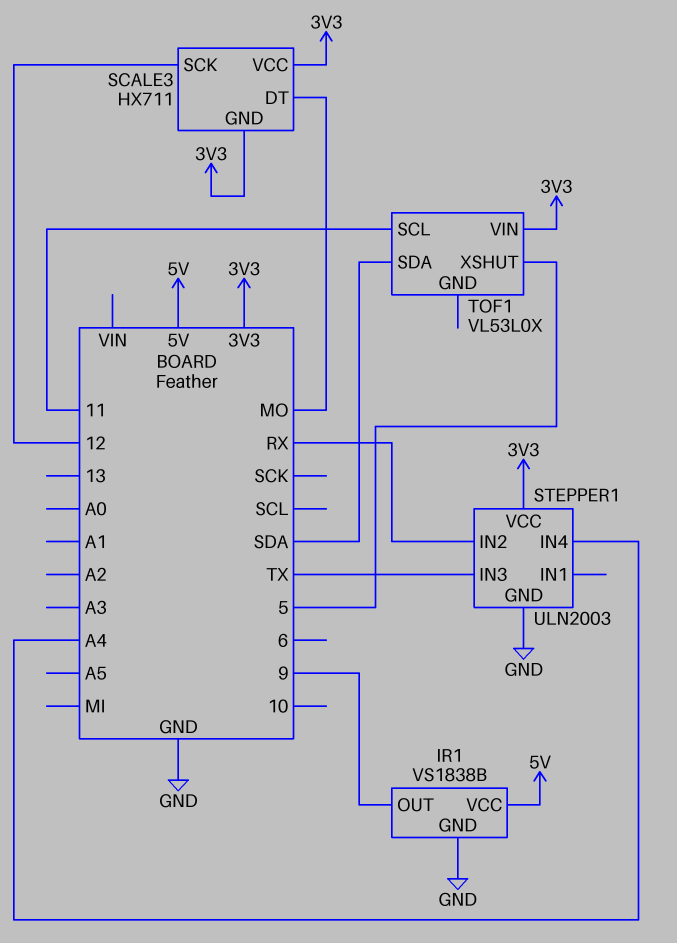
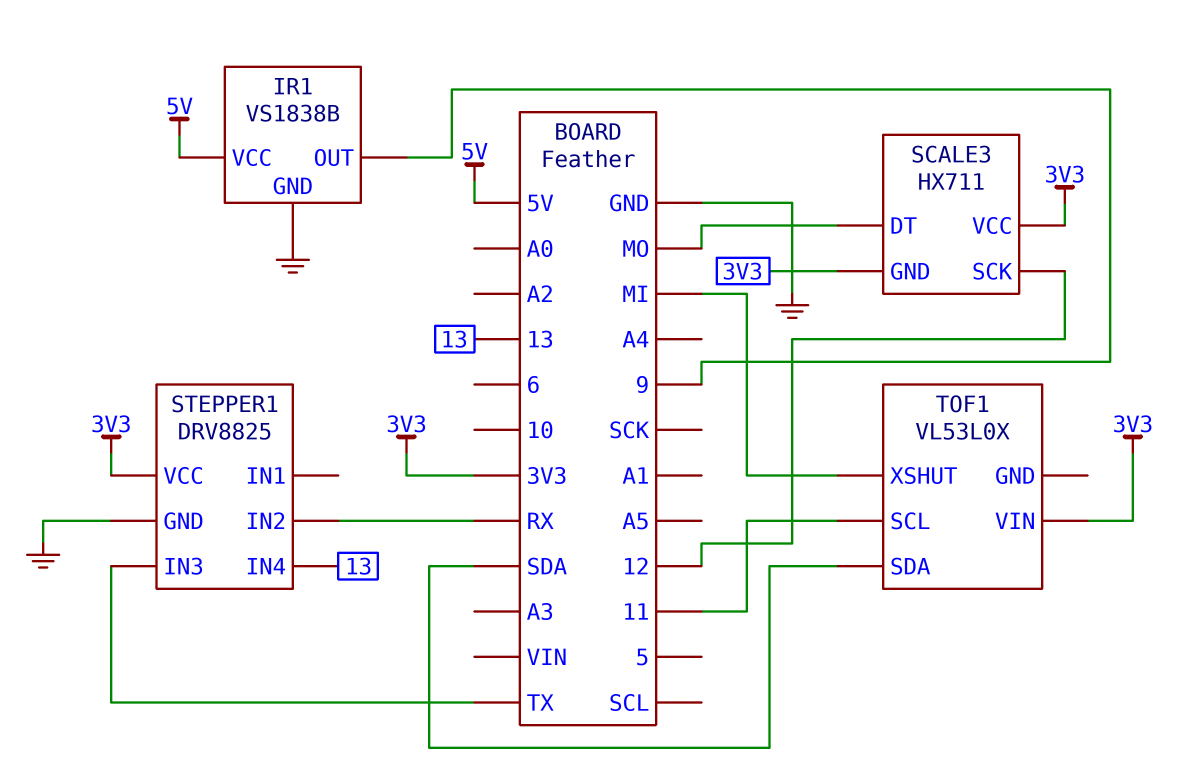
STEPPER1: ULN2003 -> DRV8825
STEPPER1 pin IN4: A4 -> 13
TOF1 pin XSHUT: 5 -> MI

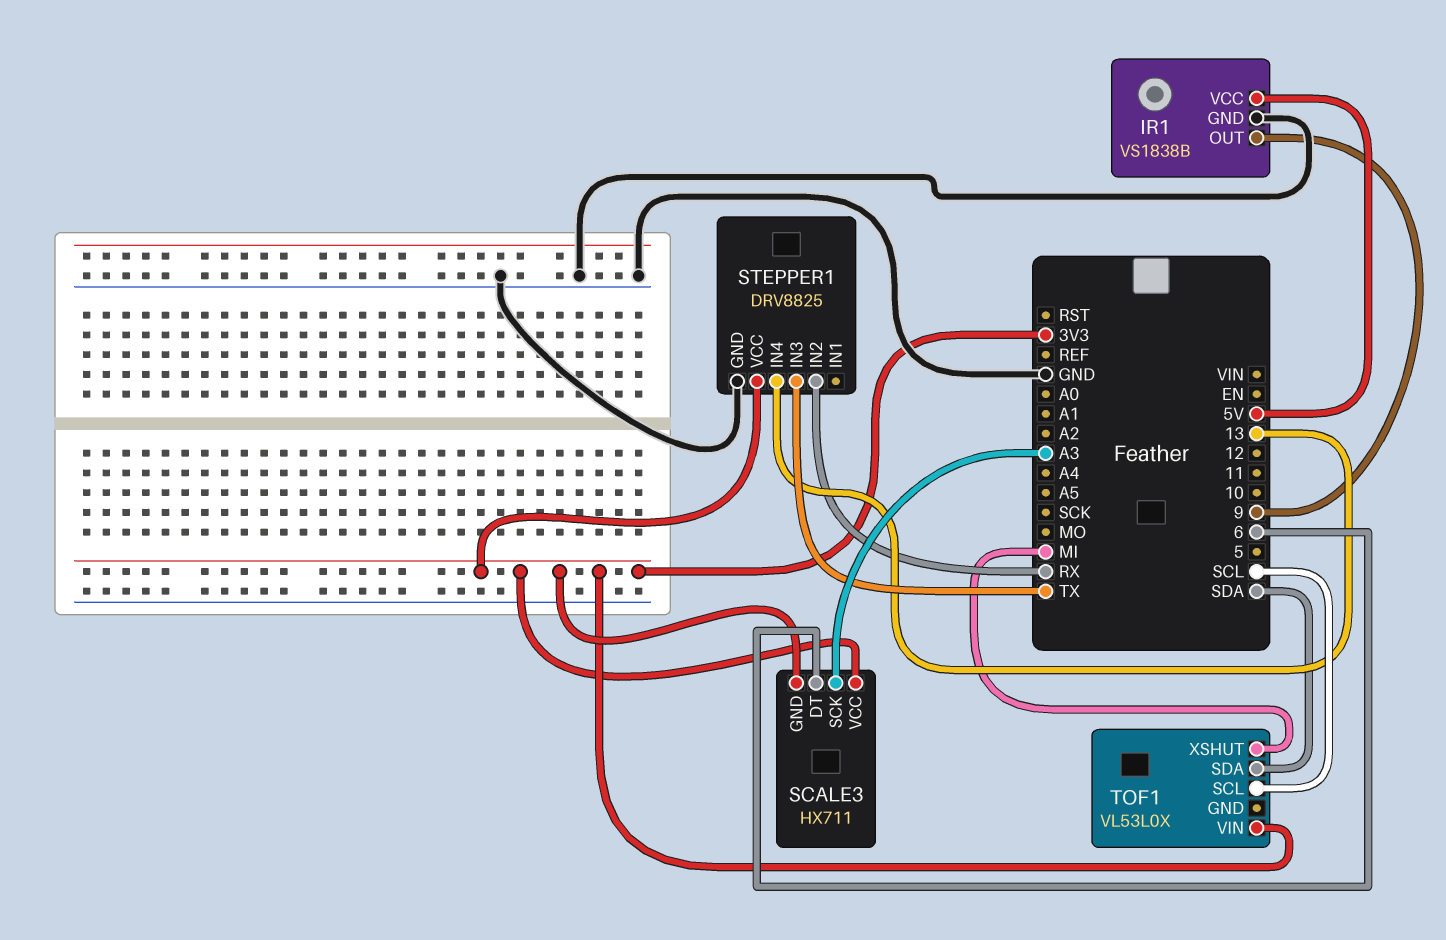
SCALE3 pin DT: MO -> 6
SCALE3 pin SCK: 12 -> A3
TOF1 pin SCL: 11 -> SCL

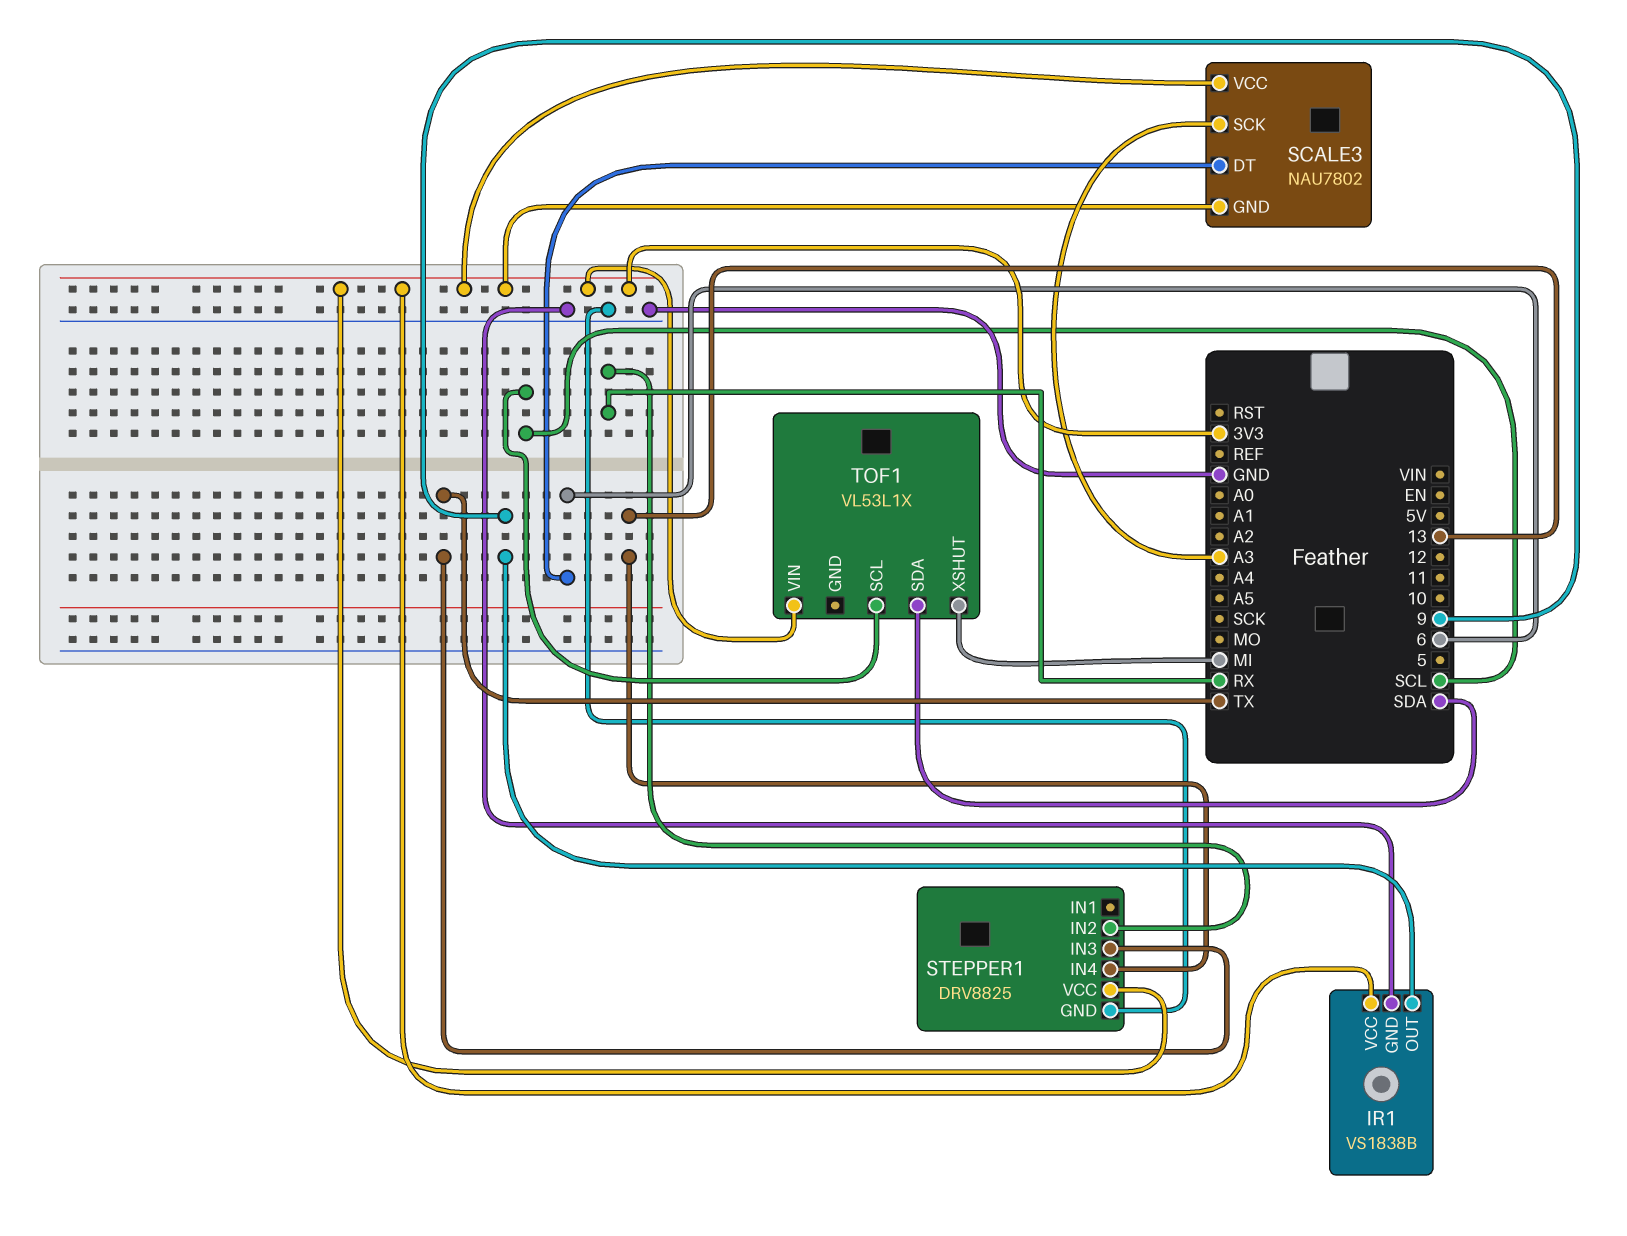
IR1 pin VCC: 5V -> 3V3
SCALE3: HX711 -> NAU7802
TOF1: VL53L0X -> VL53L1X

